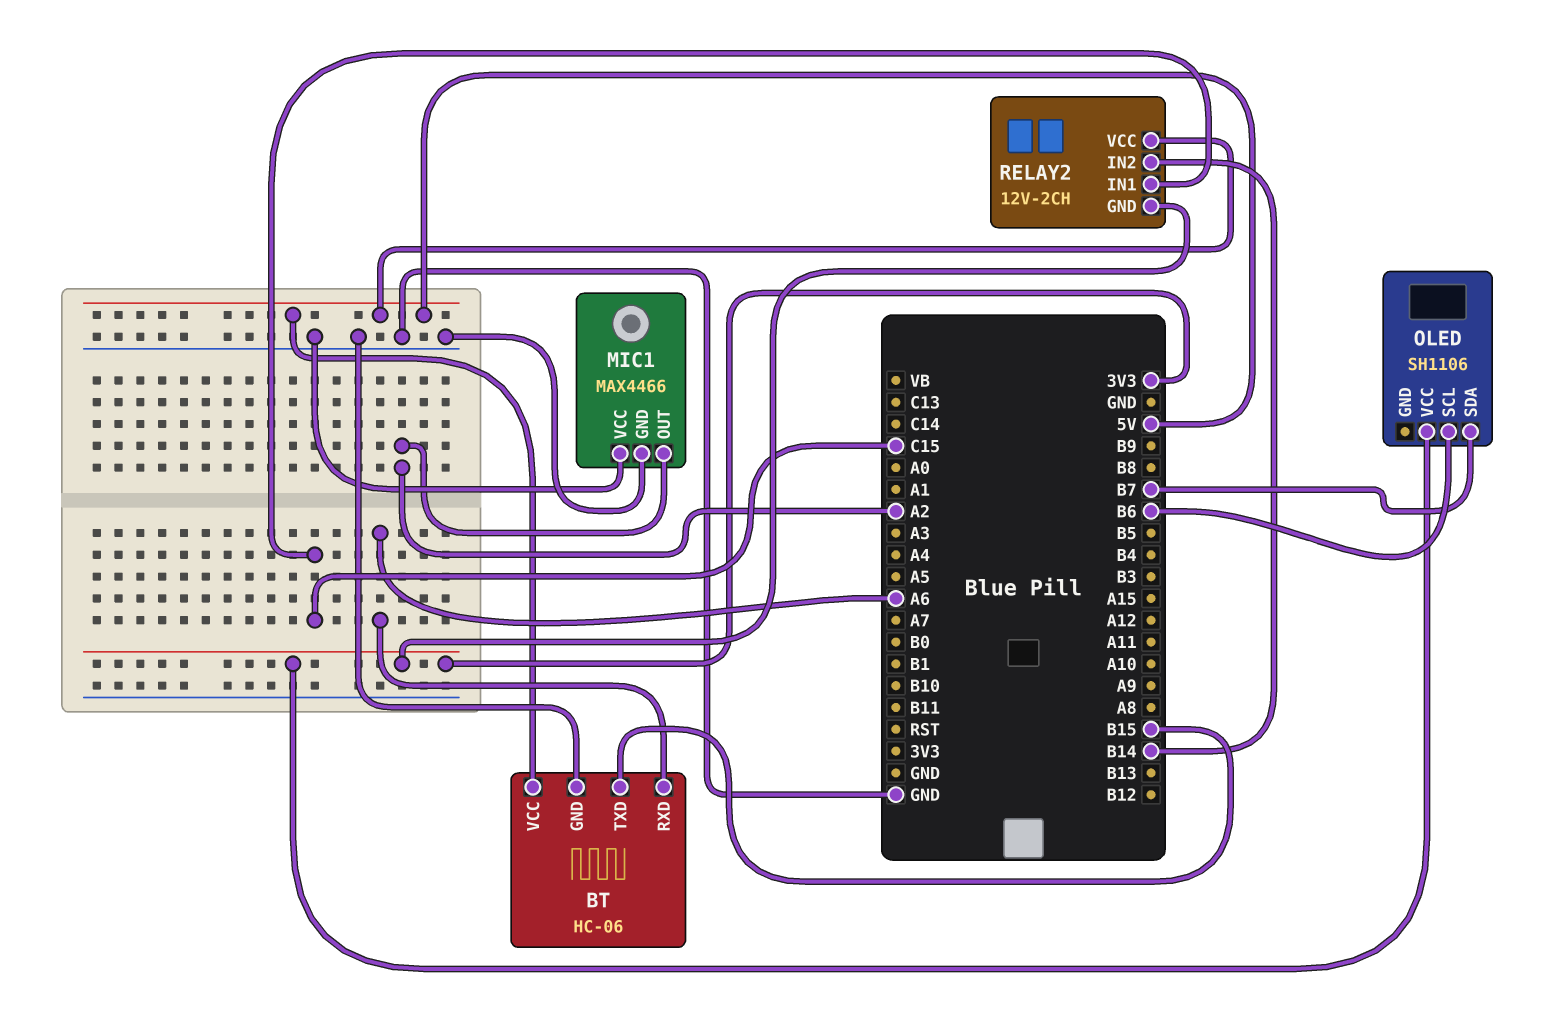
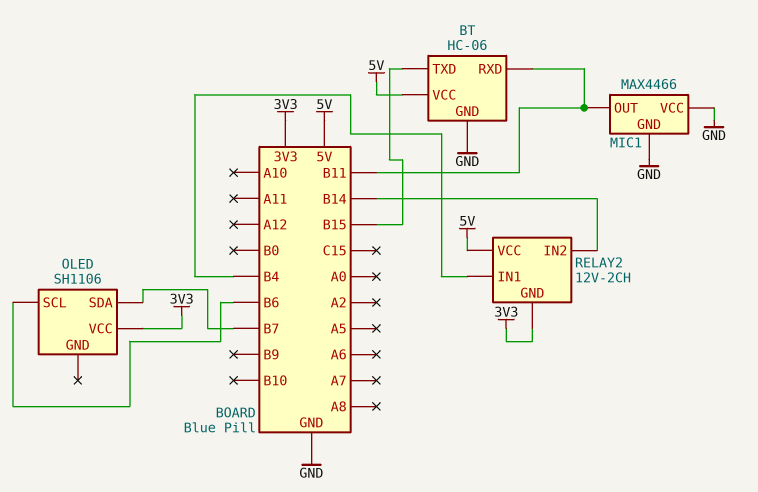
BT pin RXD: A6 -> B11
MIC1 pin OUT: A2 -> B11
RELAY2 pin IN1: C15 -> B4

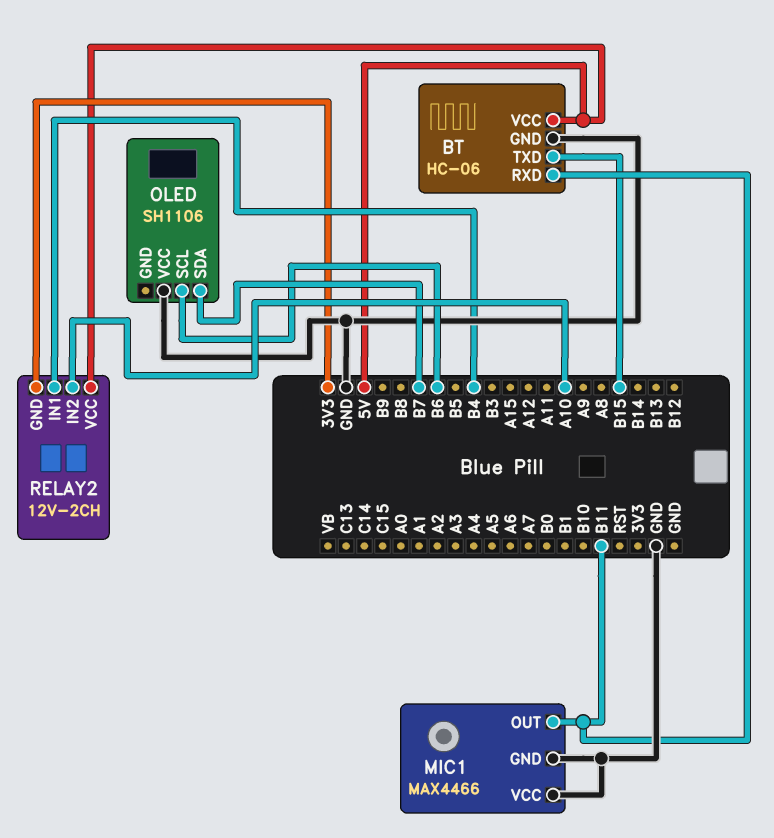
OLED pin VCC: 3V3 -> GND
RELAY2 pin IN2: B14 -> A10

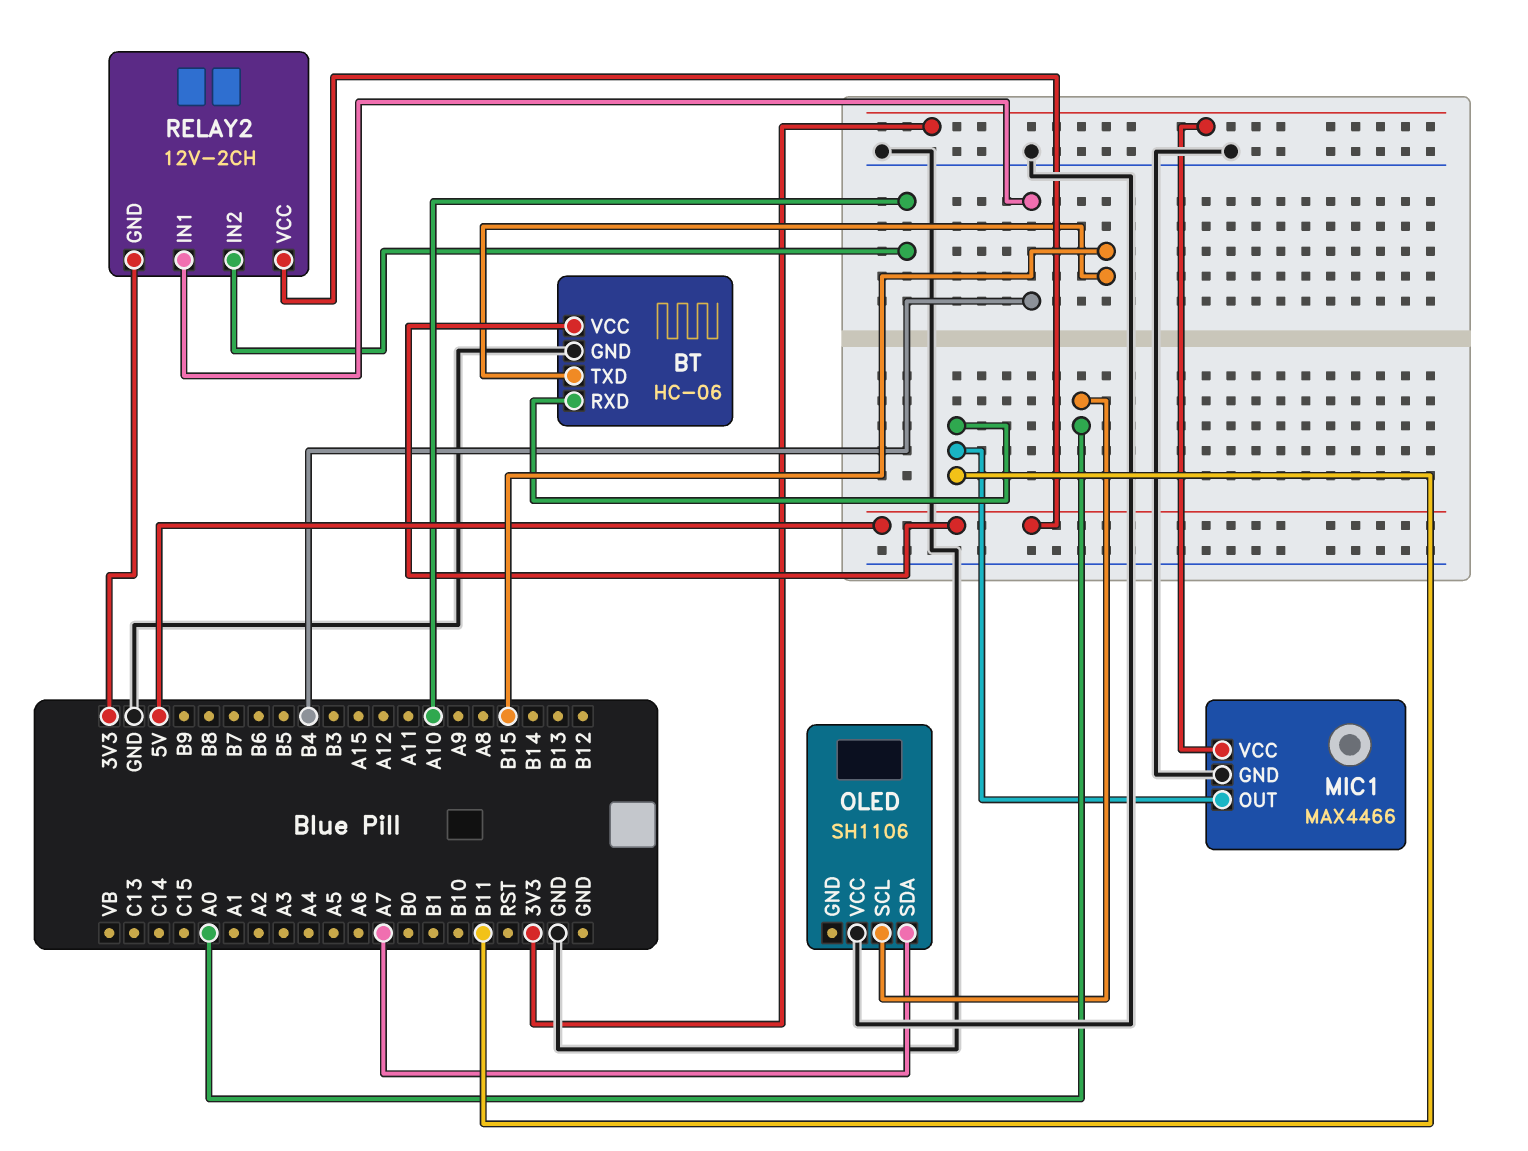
MIC1 pin VCC: GND -> 3V3
OLED pin SCL: B6 -> A0
OLED pin SDA: B7 -> A7

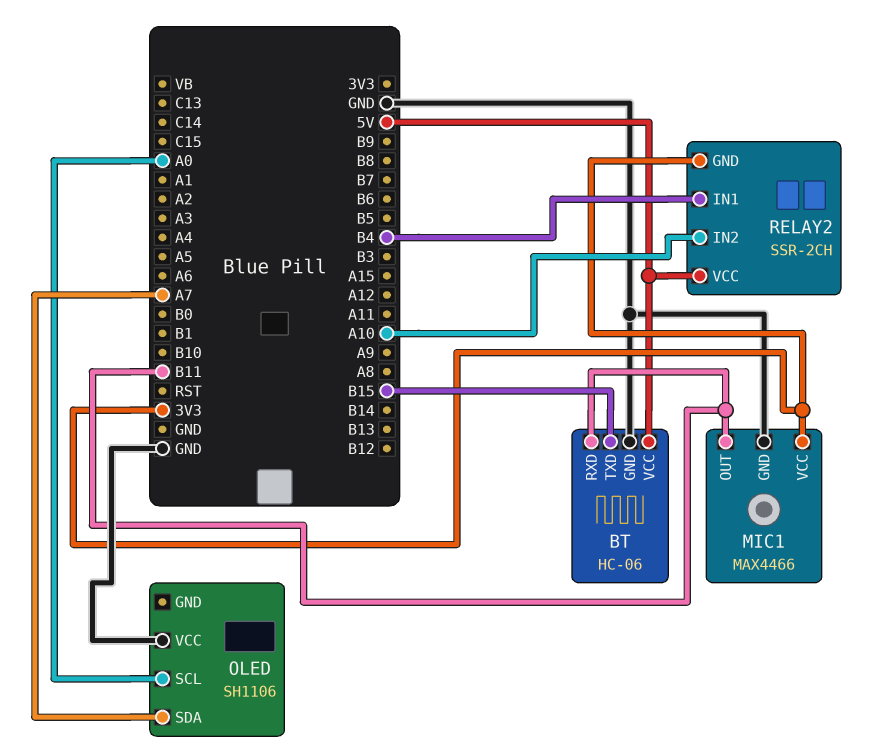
RELAY2: 12V-2CH -> SSR-2CH

